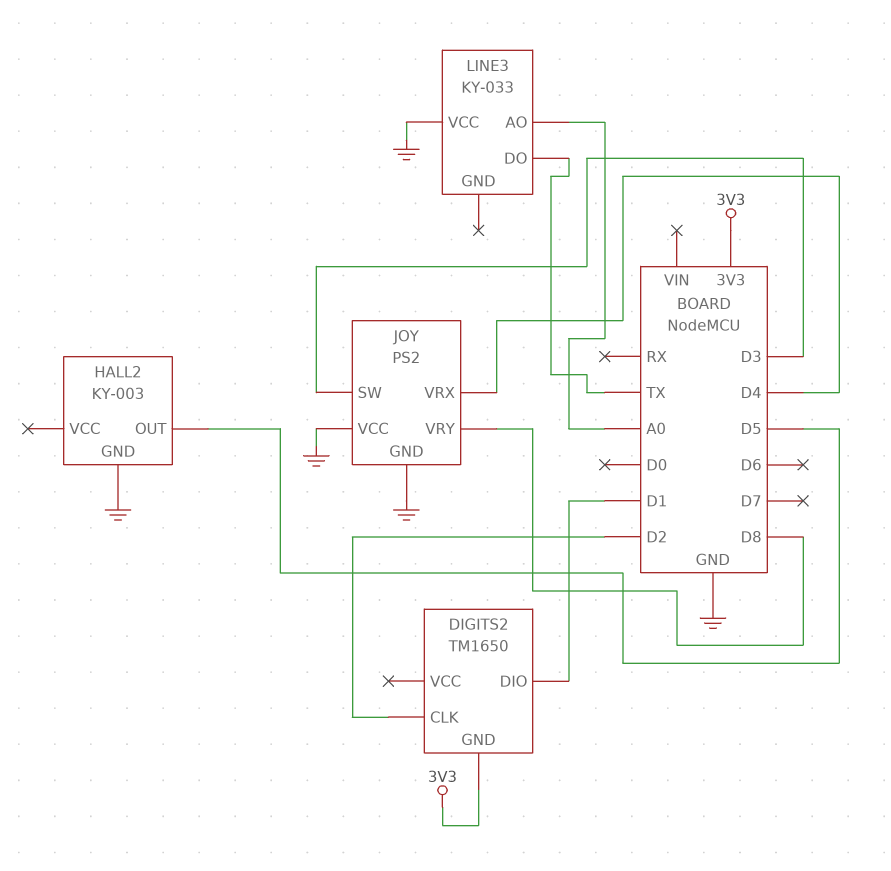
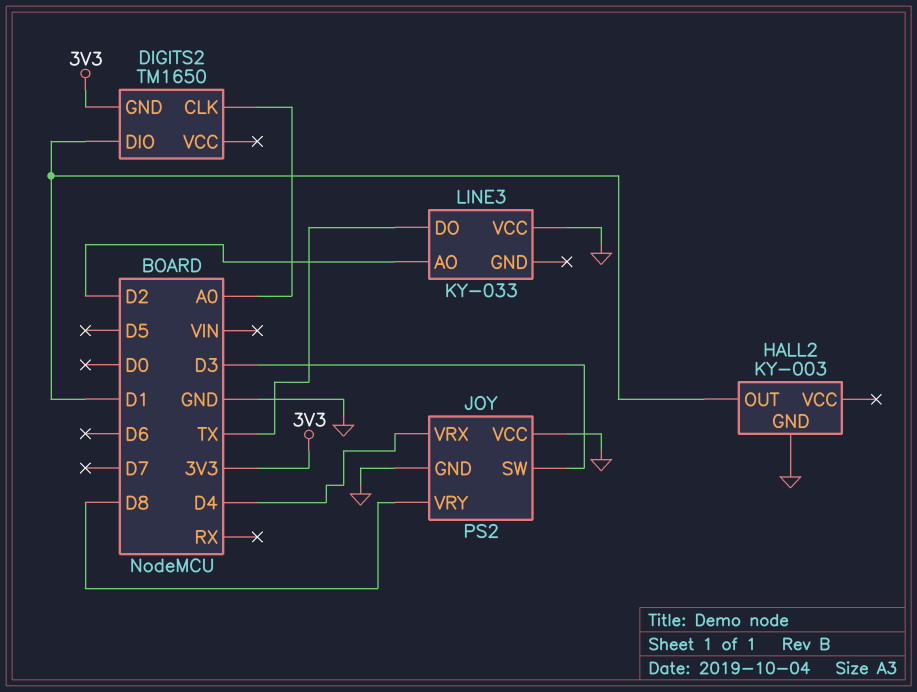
DIGITS2 pin CLK: D2 -> A0
HALL2 pin OUT: D5 -> D1
LINE3 pin AO: A0 -> D2

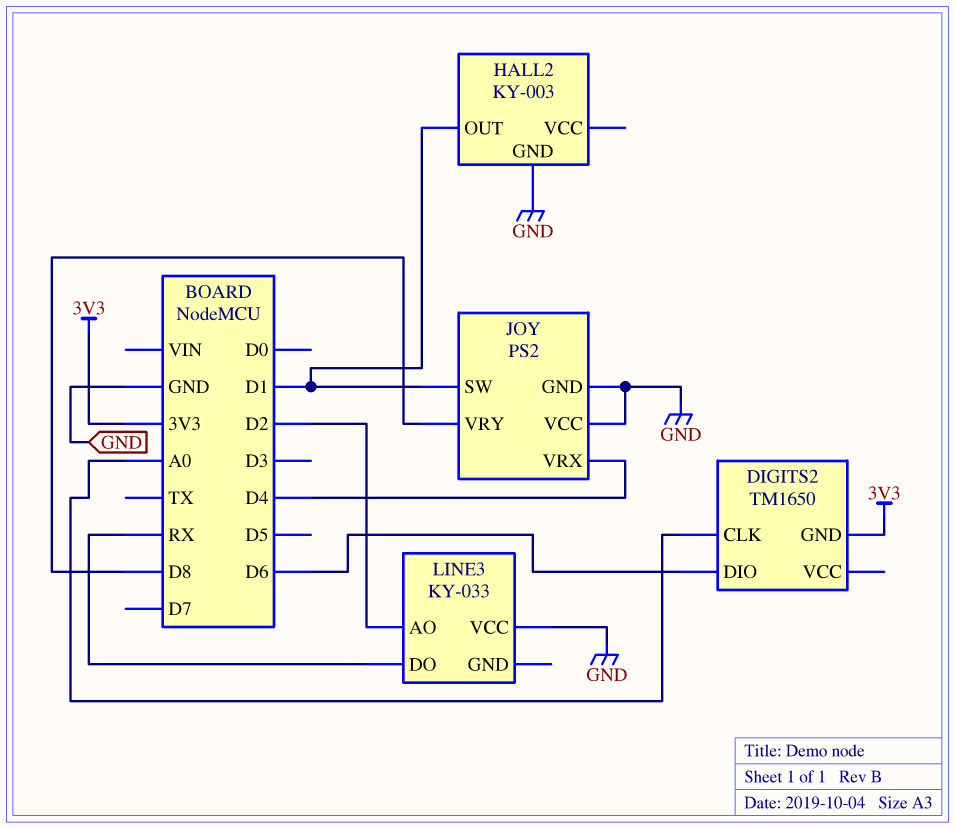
DIGITS2 pin DIO: D1 -> D6
JOY pin SW: D3 -> D1
LINE3 pin DO: TX -> RX

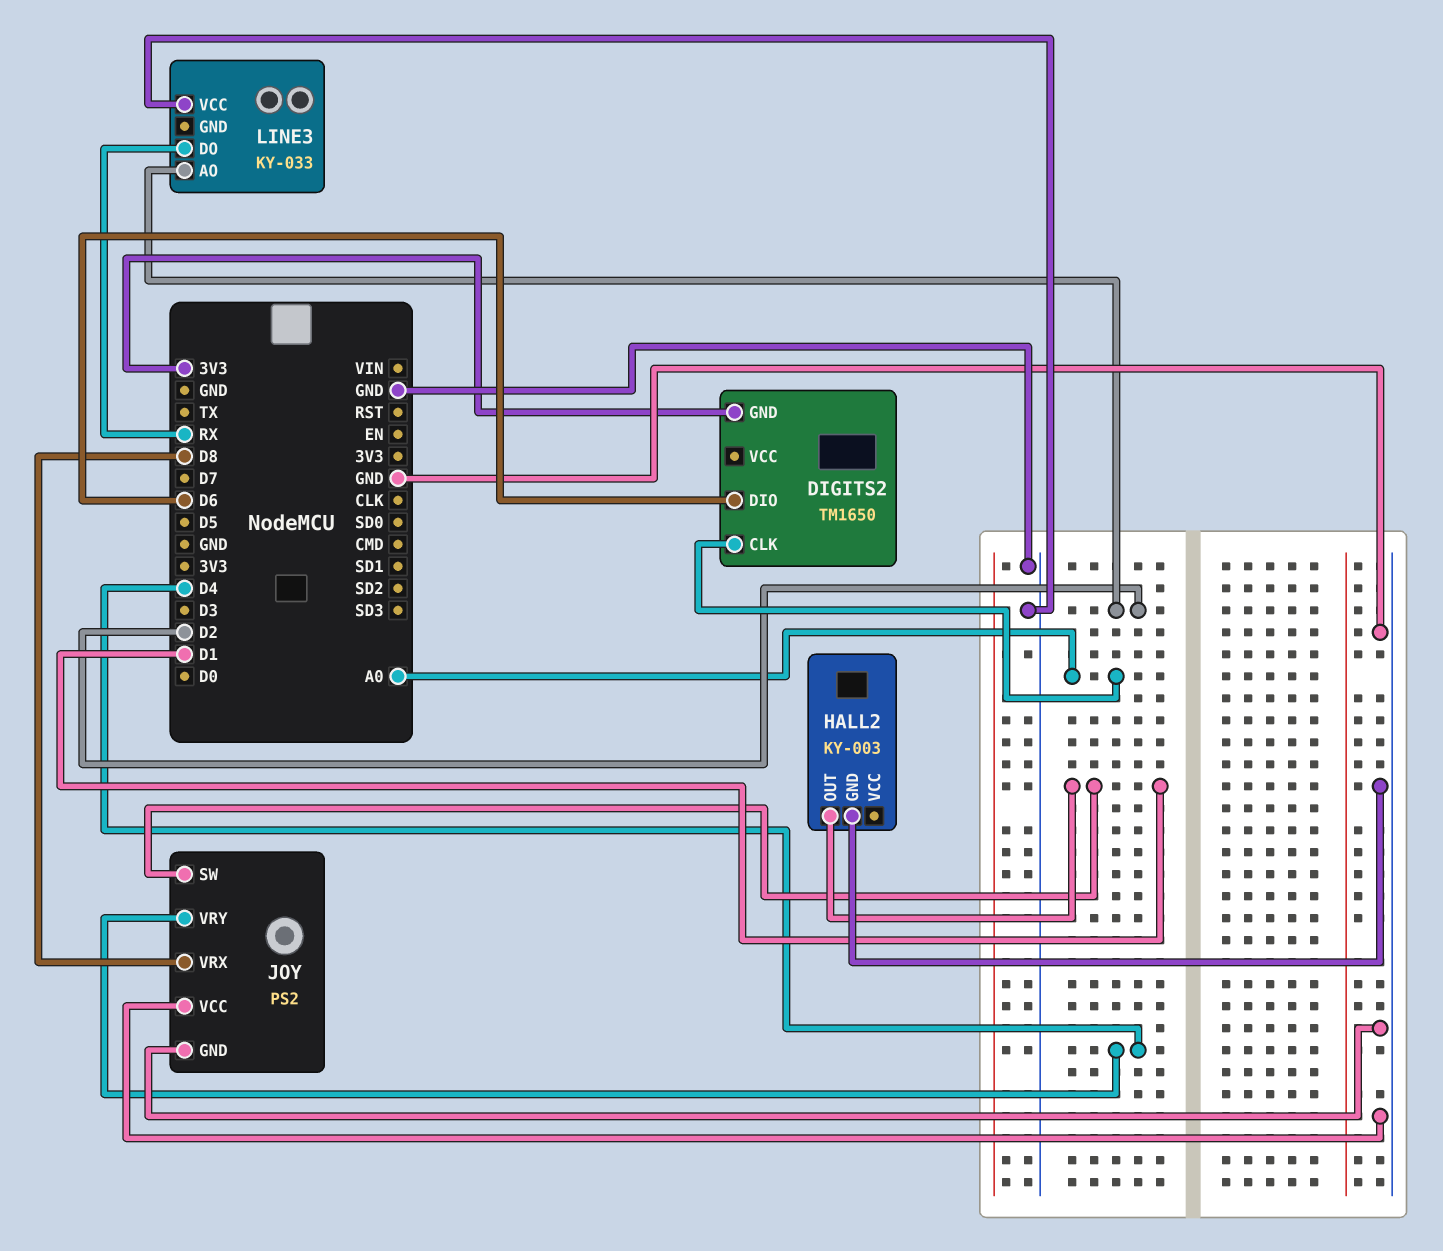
JOY pin VRX: D4 -> D8
JOY pin VRY: D8 -> D4

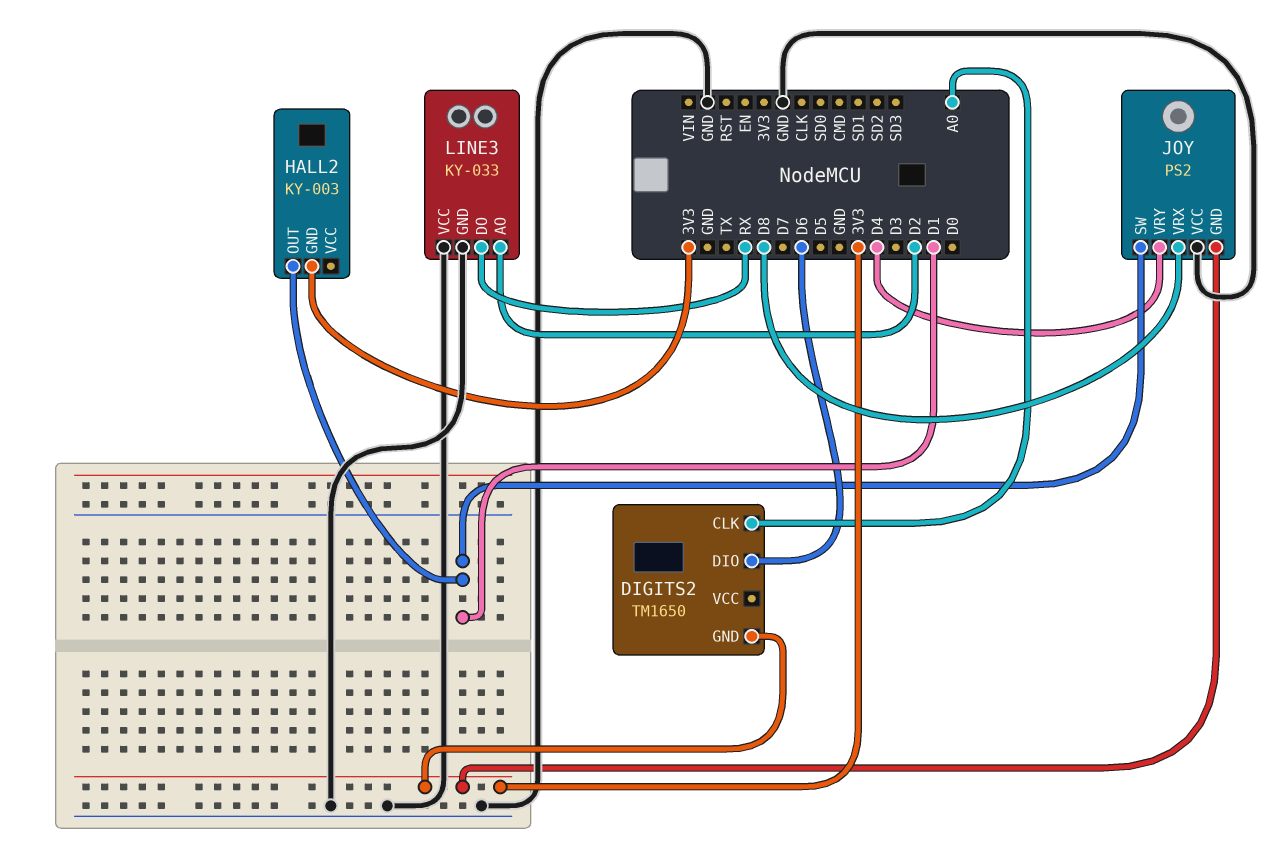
HALL2 pin GND: GND -> 3V3
JOY pin GND: GND -> 3V3
LINE3 pin GND: none -> GND

